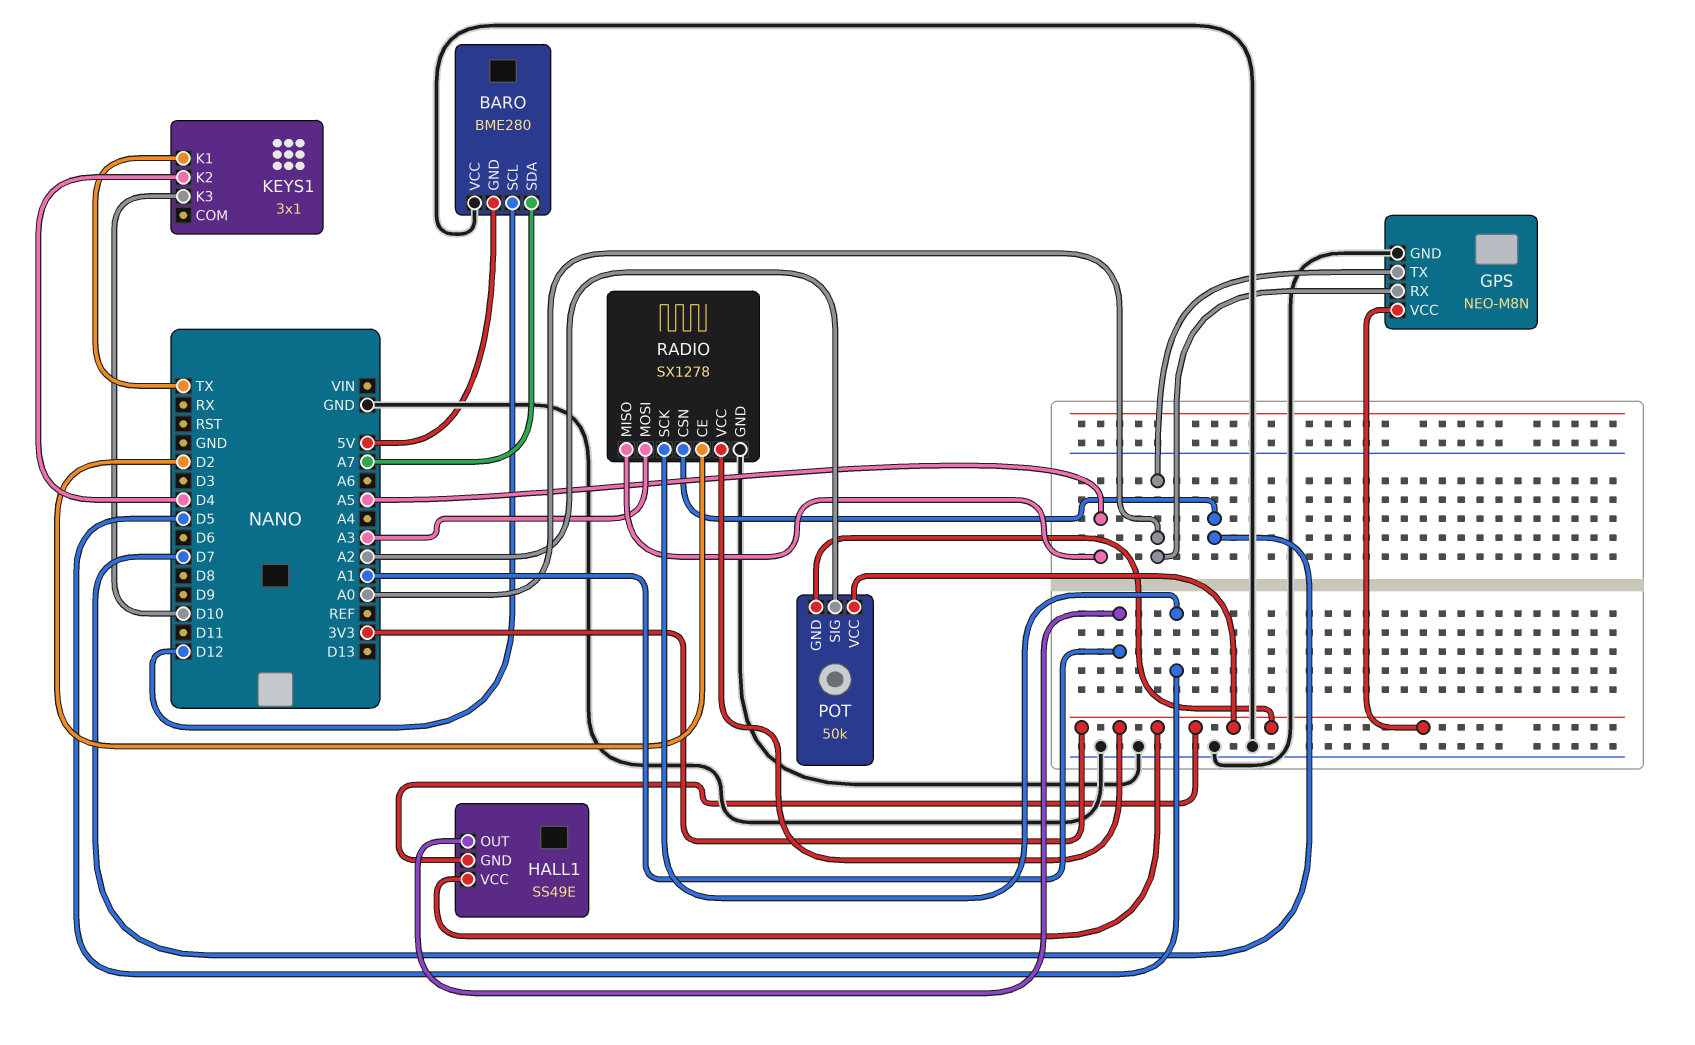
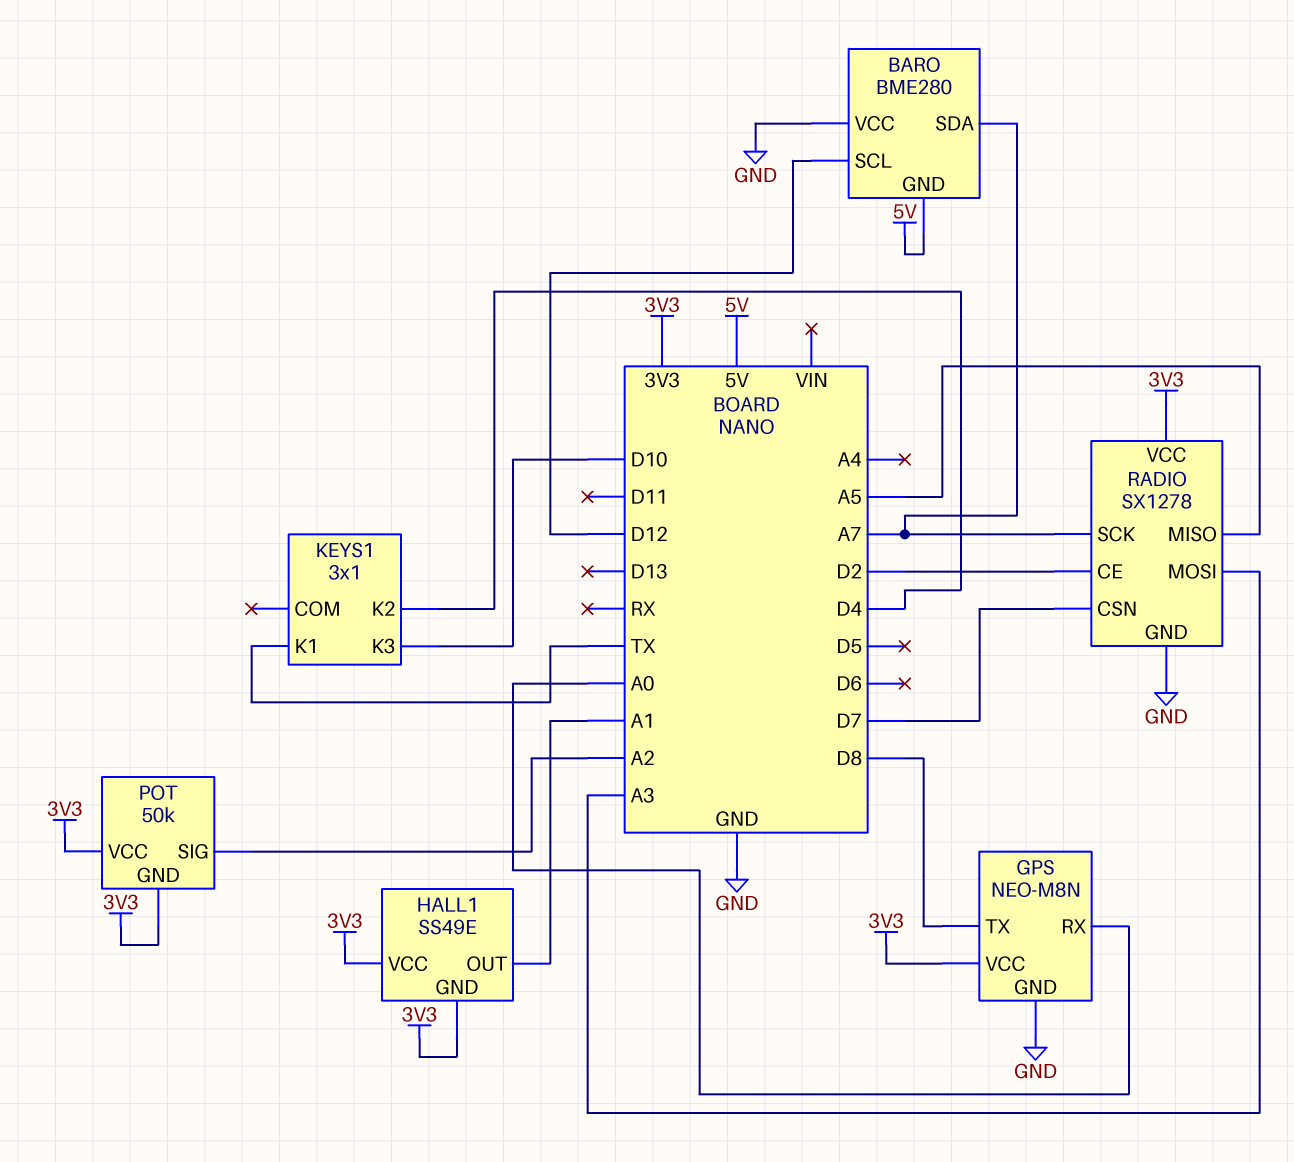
GPS pin TX: A0 -> D8
RADIO pin SCK: D5 -> A7

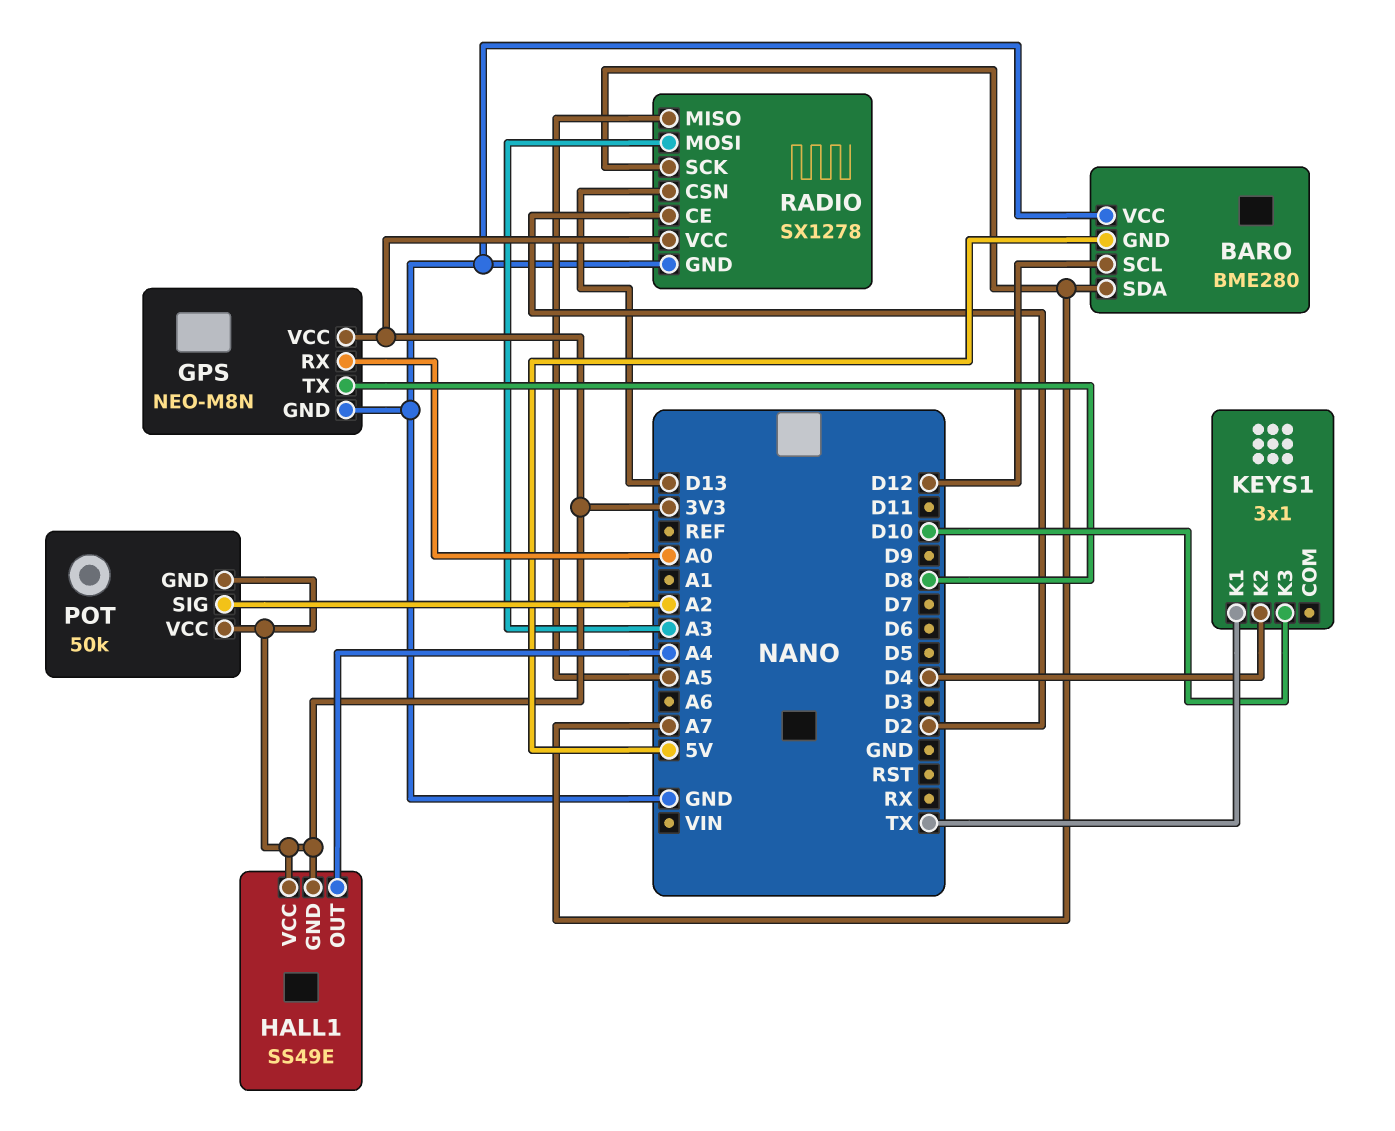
HALL1 pin OUT: A1 -> A4
RADIO pin CSN: D7 -> D13

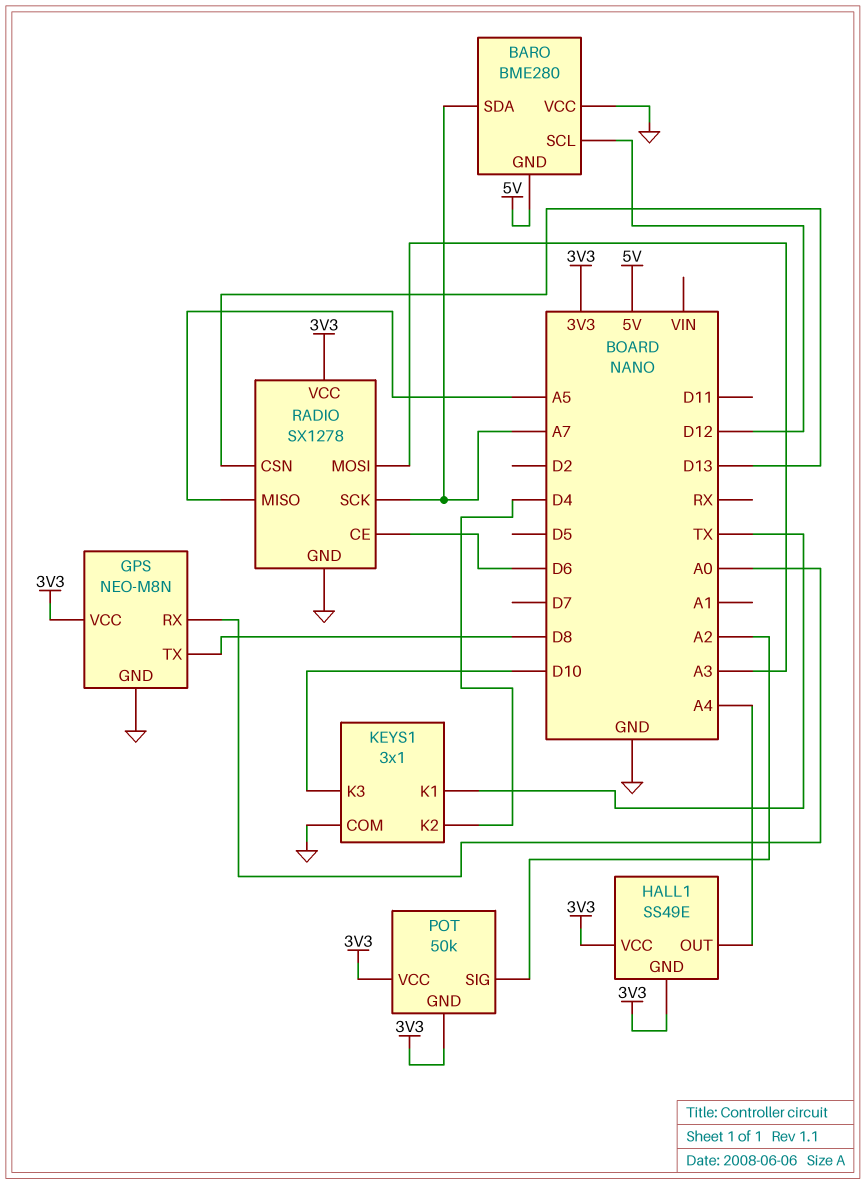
KEYS1 pin COM: none -> GND
RADIO pin CE: D2 -> D6

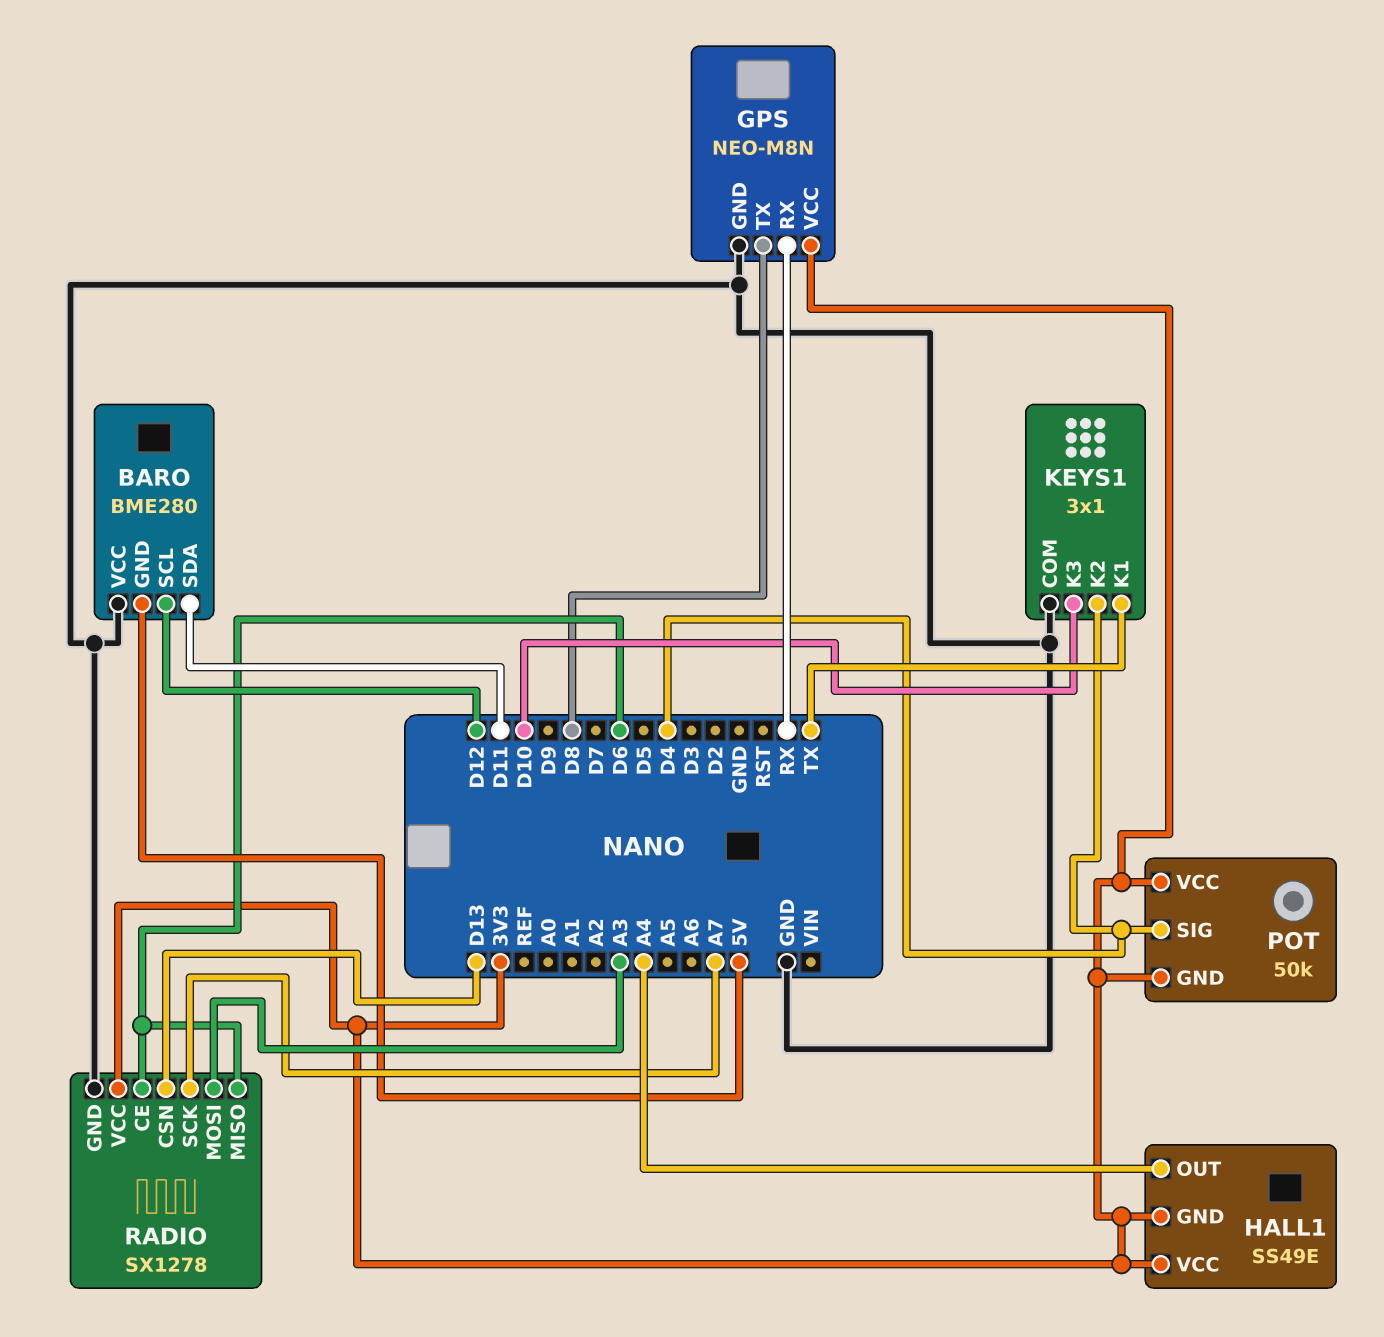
BARO pin SDA: A7 -> D11
GPS pin RX: A0 -> RX
POT pin SIG: A2 -> D4
RADIO pin MISO: A5 -> D6

